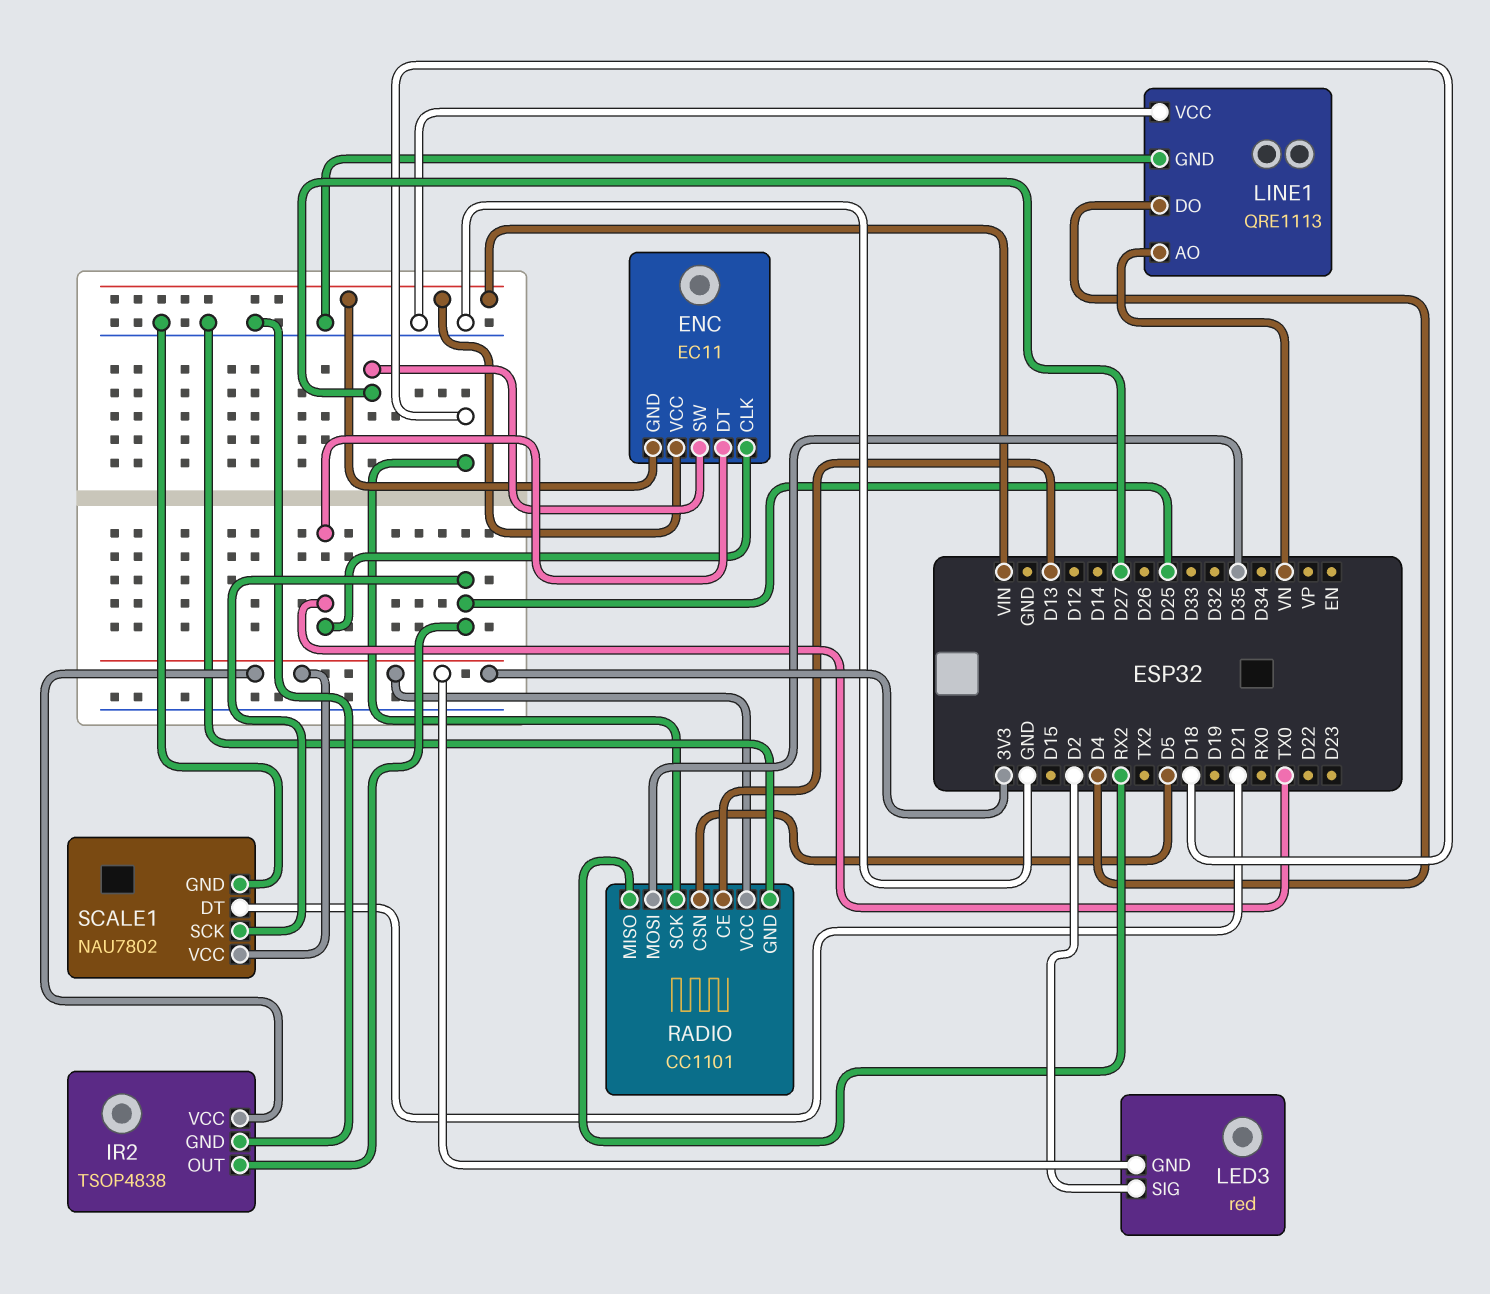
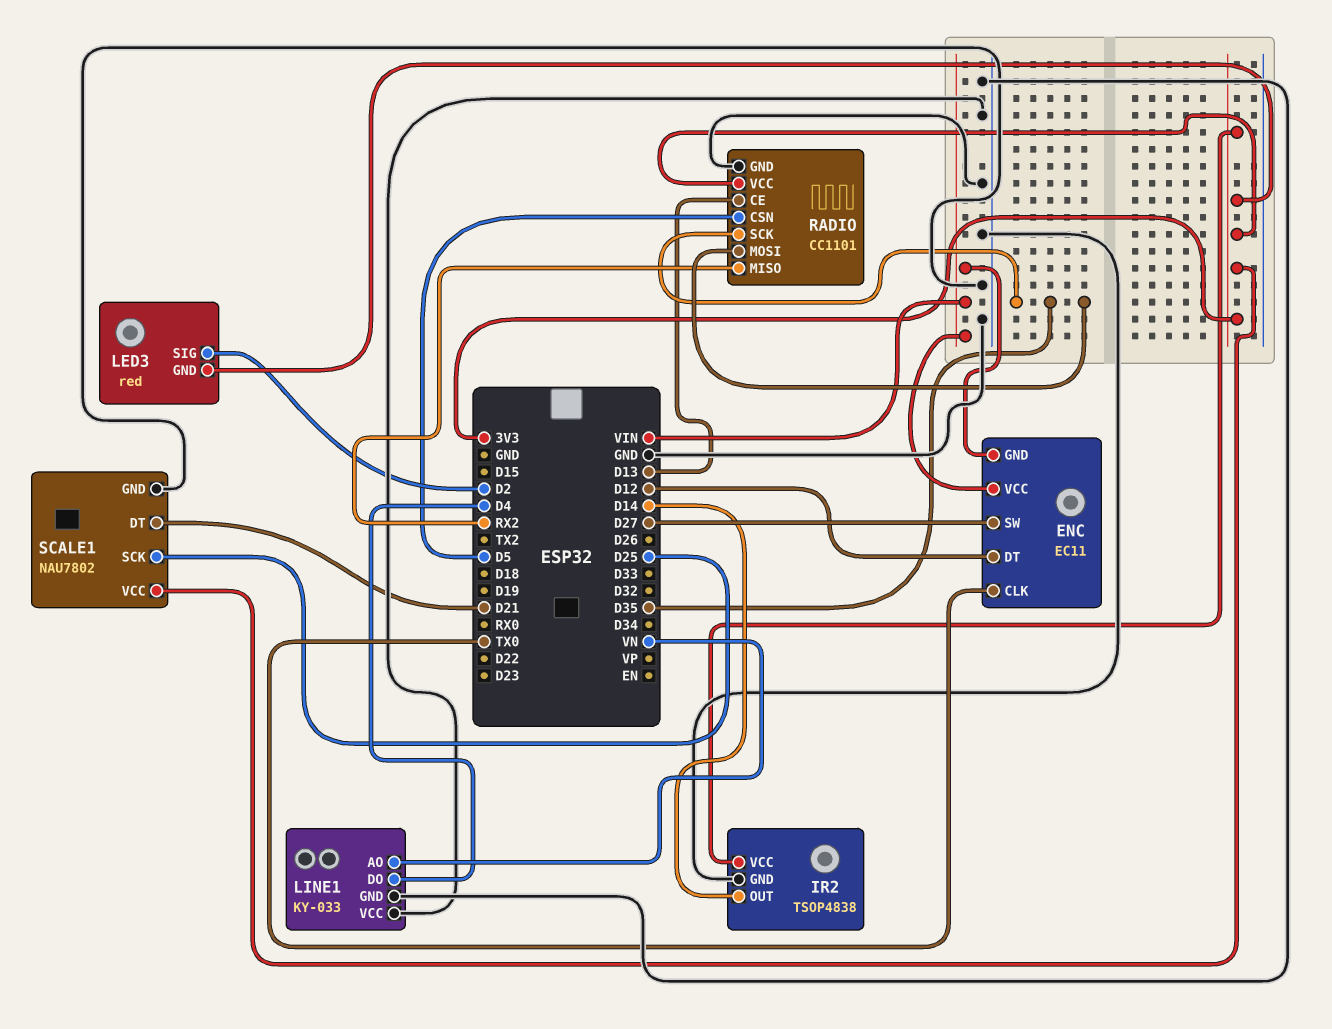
ENC pin DT: TX0 -> D12
IR2 pin OUT: D25 -> D14
LINE1: QRE1113 -> KY-033
RADIO pin SCK: D18 -> D35

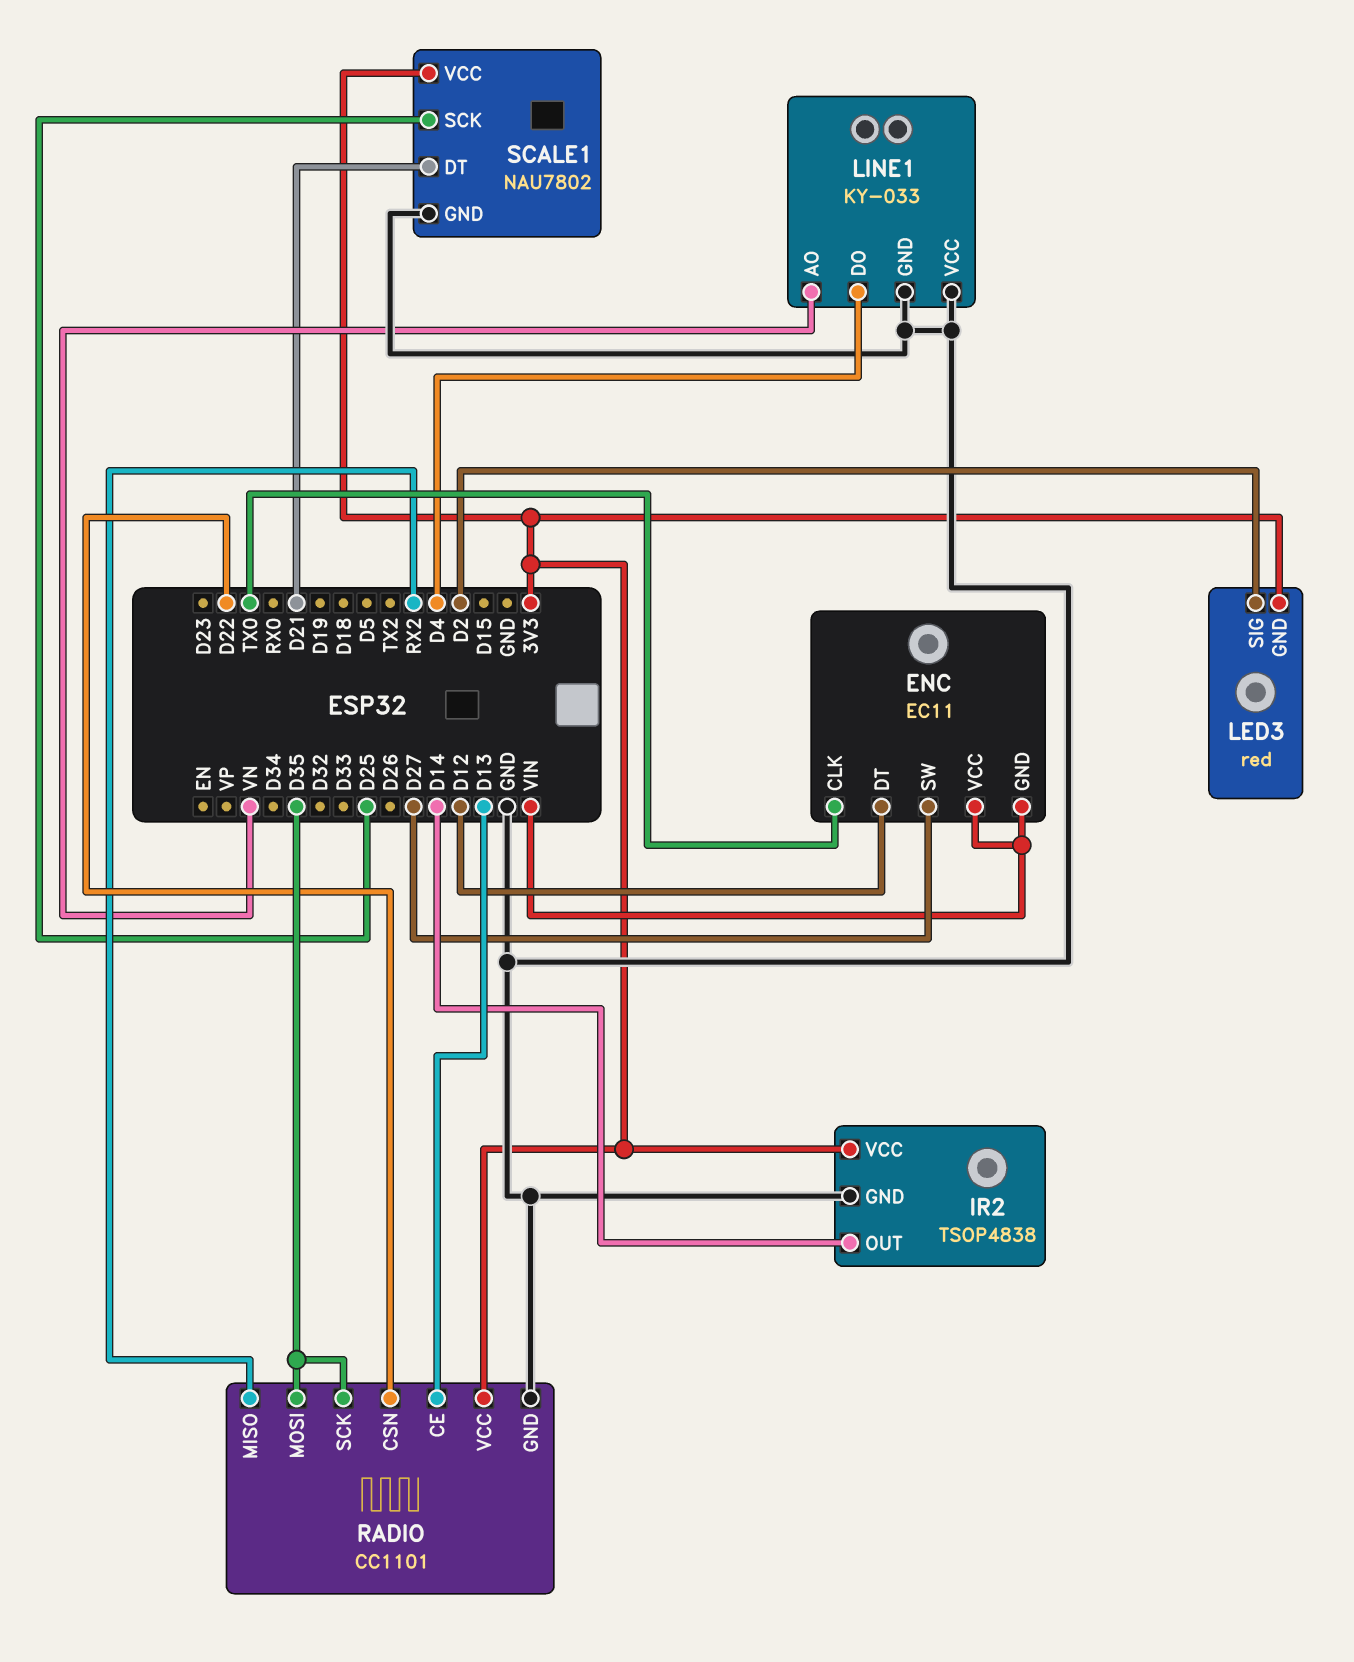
RADIO pin CSN: D5 -> D22

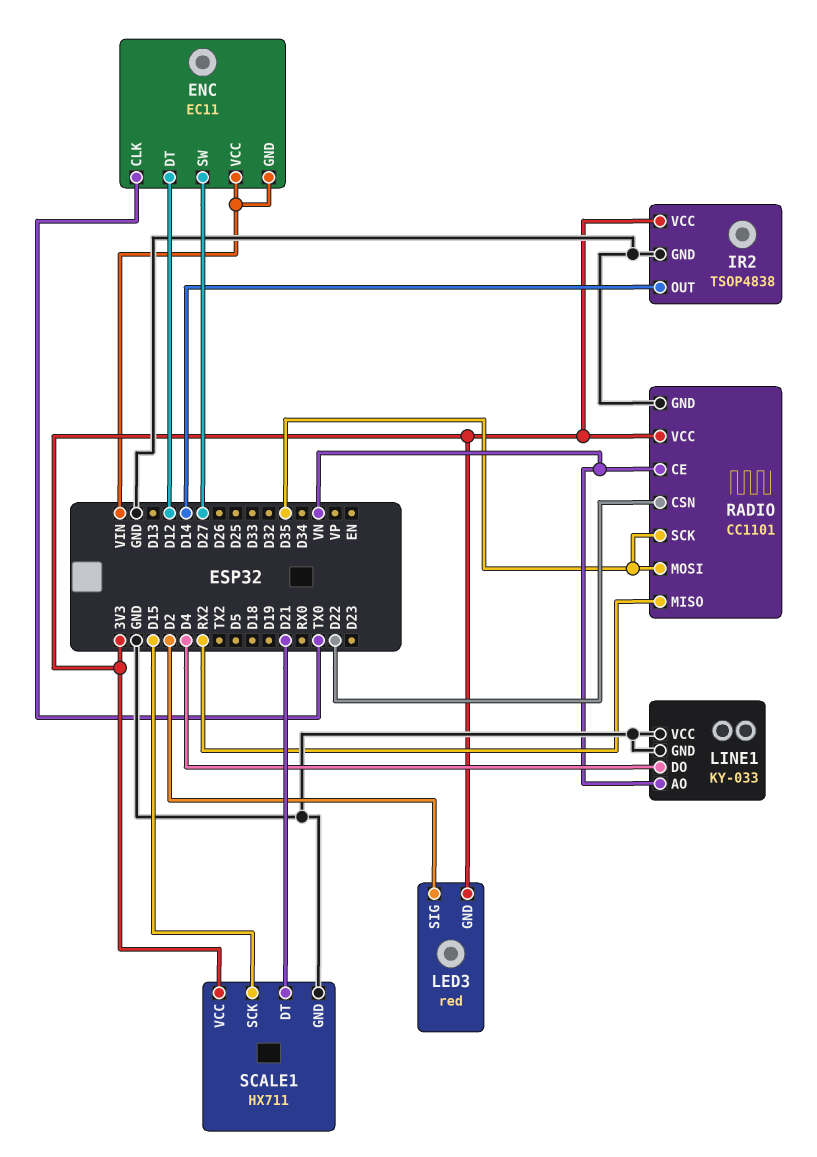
RADIO pin CE: D13 -> VN
SCALE1: NAU7802 -> HX711
SCALE1 pin SCK: D25 -> D15

